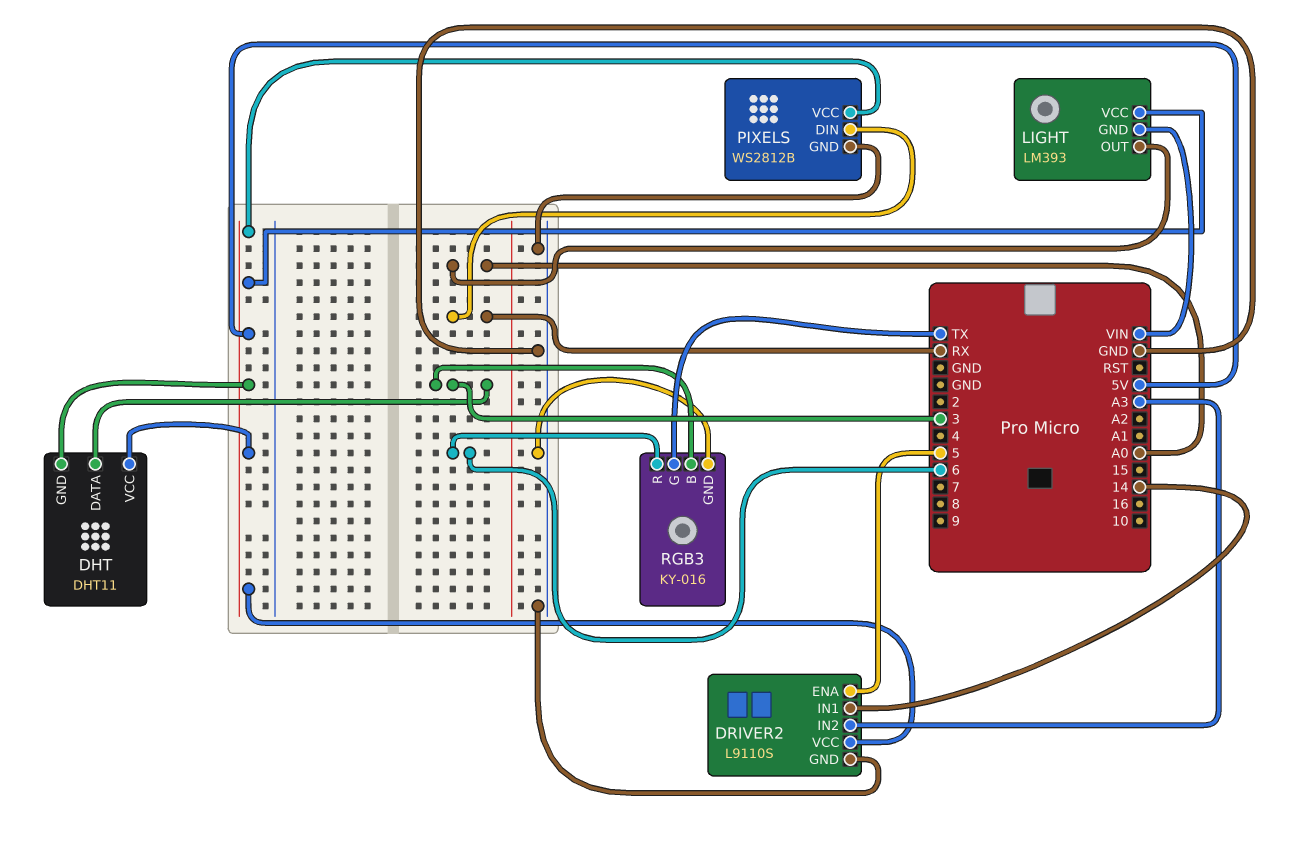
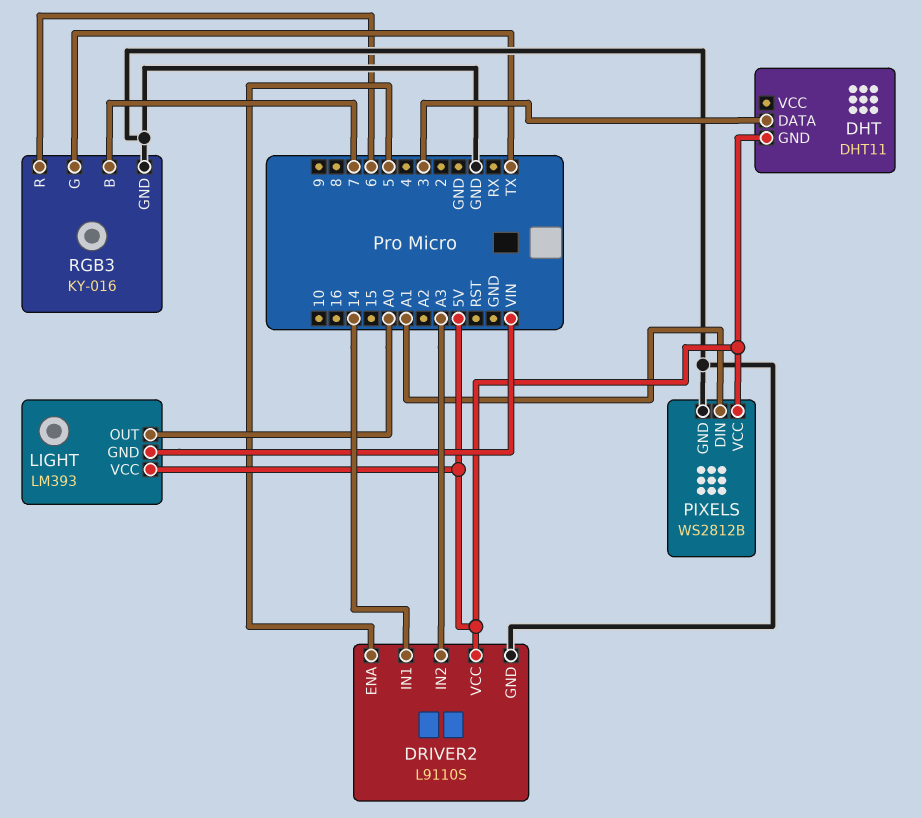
DHT pin VCC: 5V -> none
PIXELS pin DIN: RX -> A1
RGB3 pin B: 3 -> 7

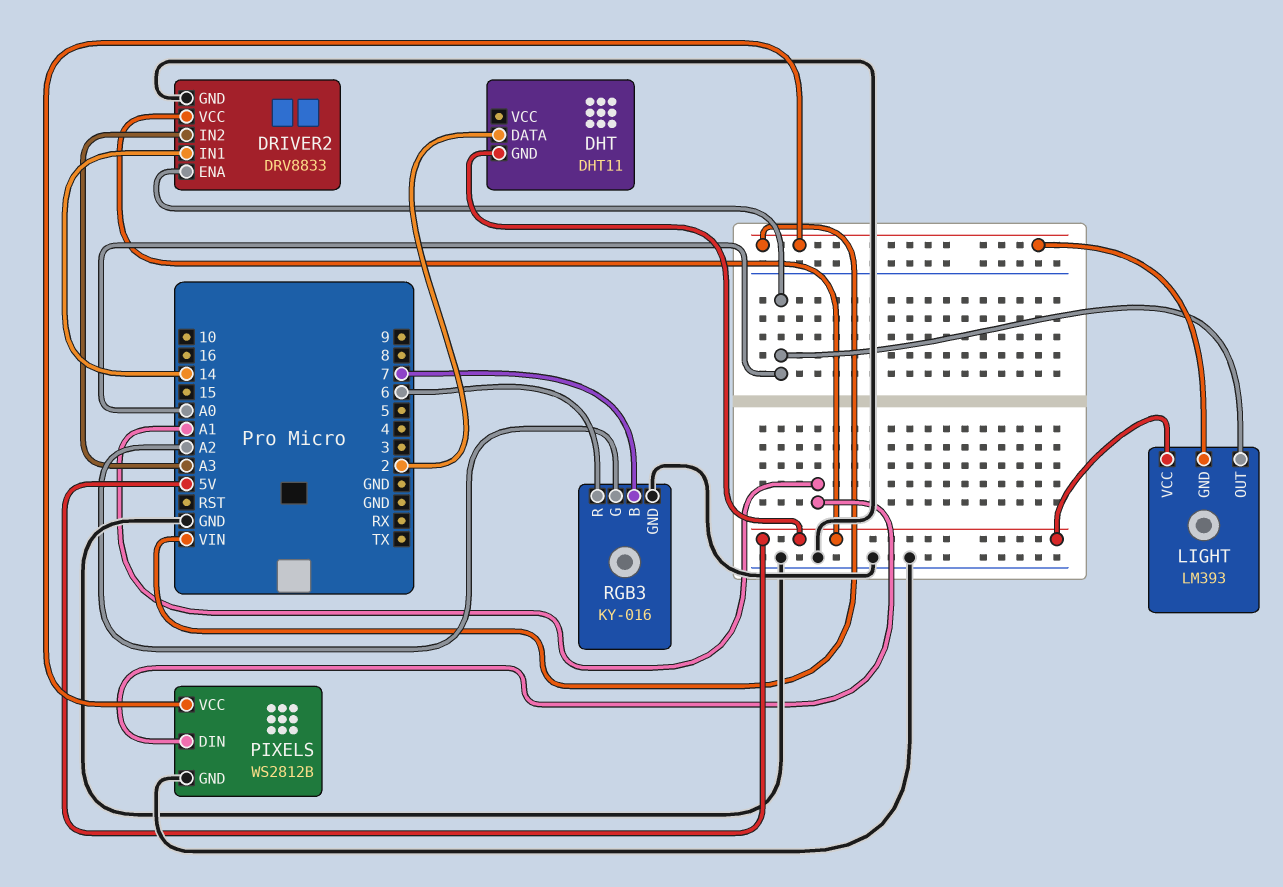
DHT pin DATA: 3 -> 2
DRIVER2: L9110S -> DRV8833
DRIVER2 pin ENA: 5 -> A0
PIXELS pin VCC: 5V -> VIN
RGB3 pin G: TX -> A2

